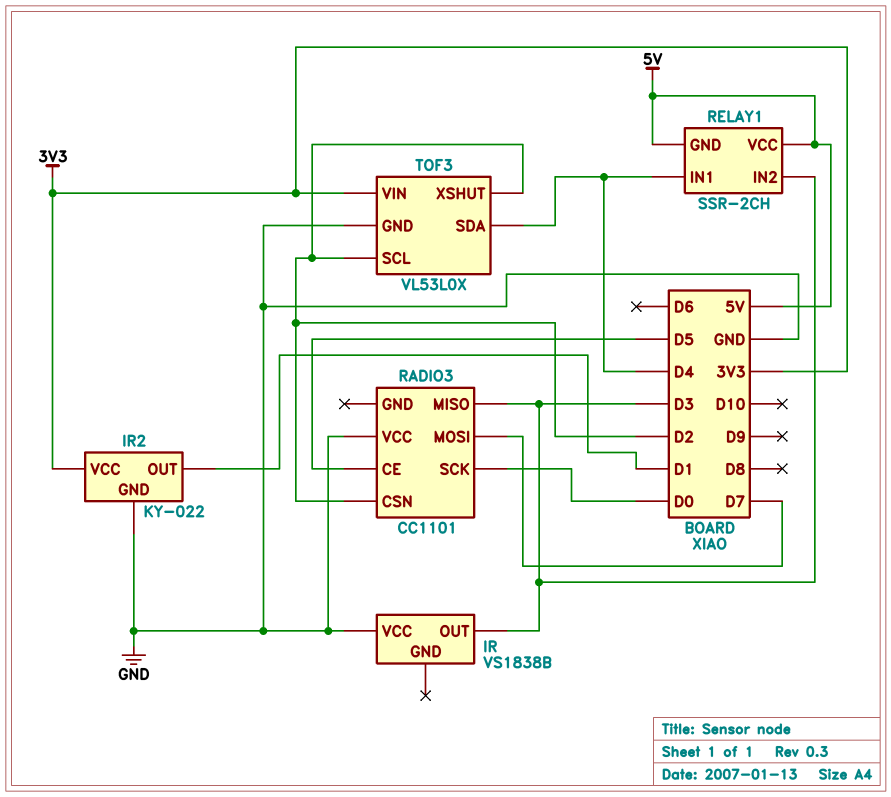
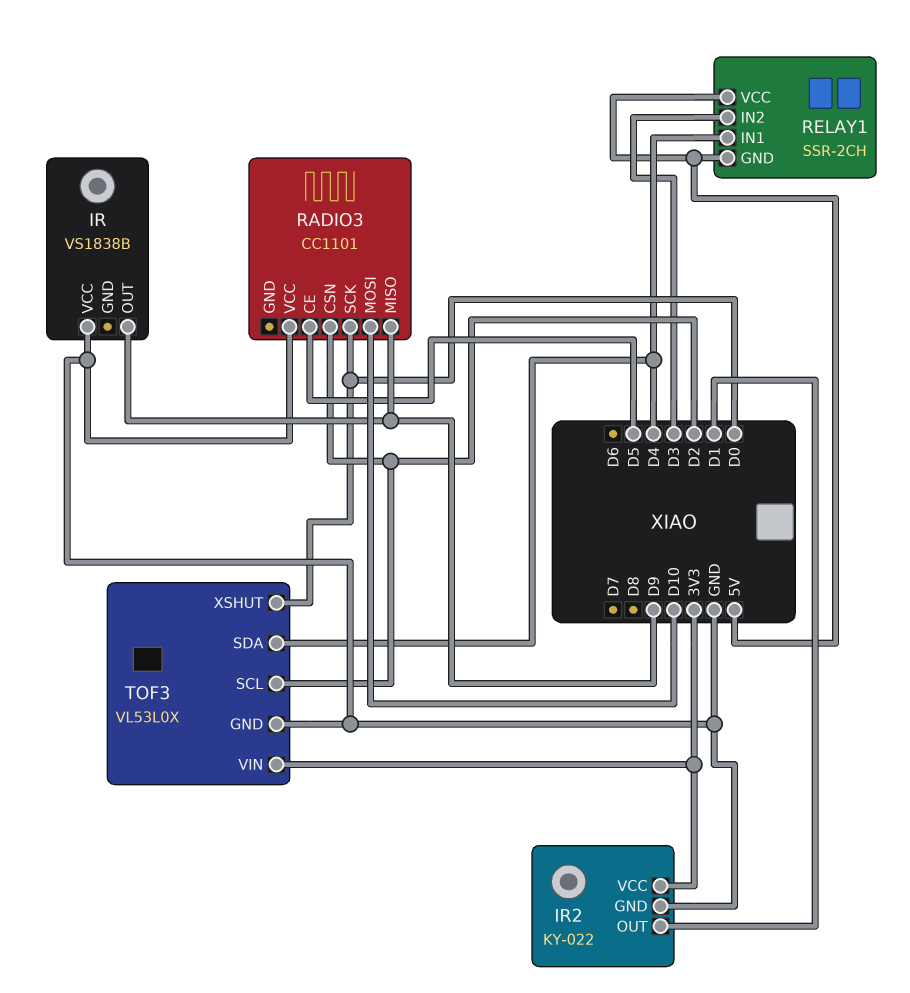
IR pin OUT: D3 -> D9
RADIO3 pin MISO: D3 -> D9
RADIO3 pin MOSI: D7 -> D10
TOF3 pin XSHUT: D2 -> D0

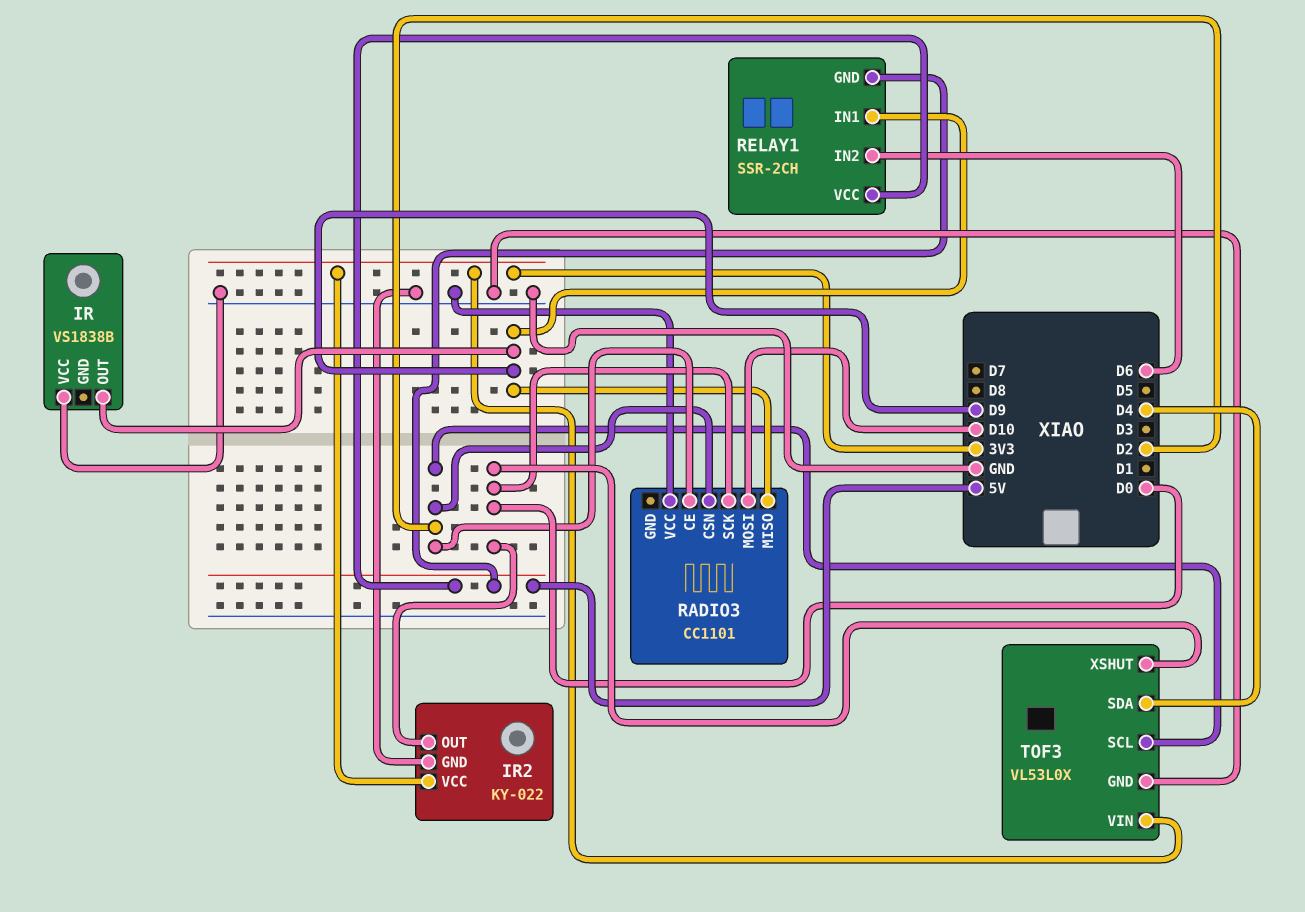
IR2 pin OUT: D1 -> D0
RADIO3 pin CE: D5 -> D2
RELAY1 pin IN1: D4 -> D9
RELAY1 pin IN2: D3 -> D6

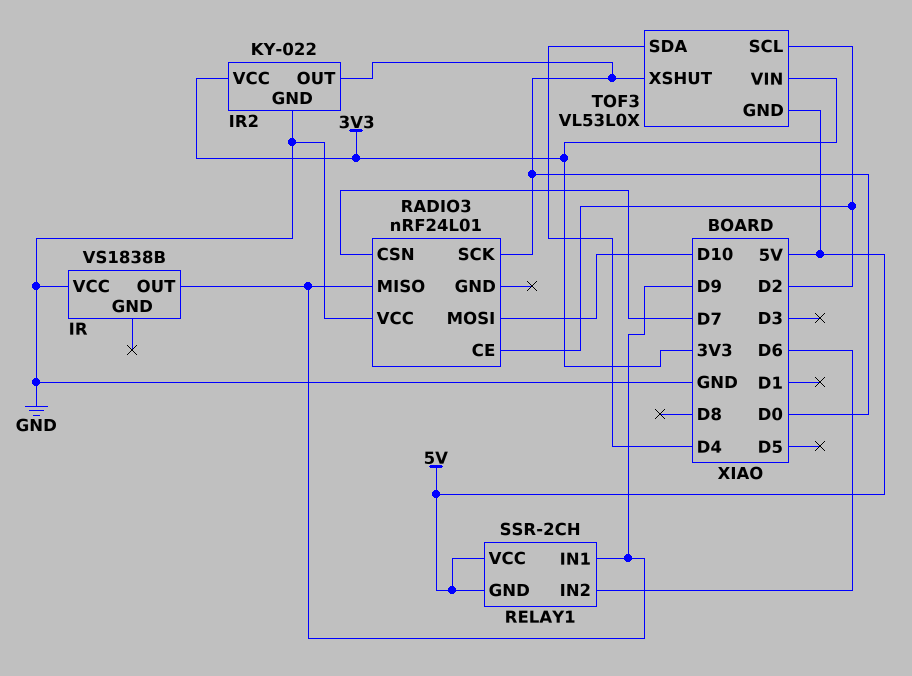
RADIO3: CC1101 -> nRF24L01
RADIO3 pin CSN: D2 -> D7
TOF3 pin GND: GND -> 5V

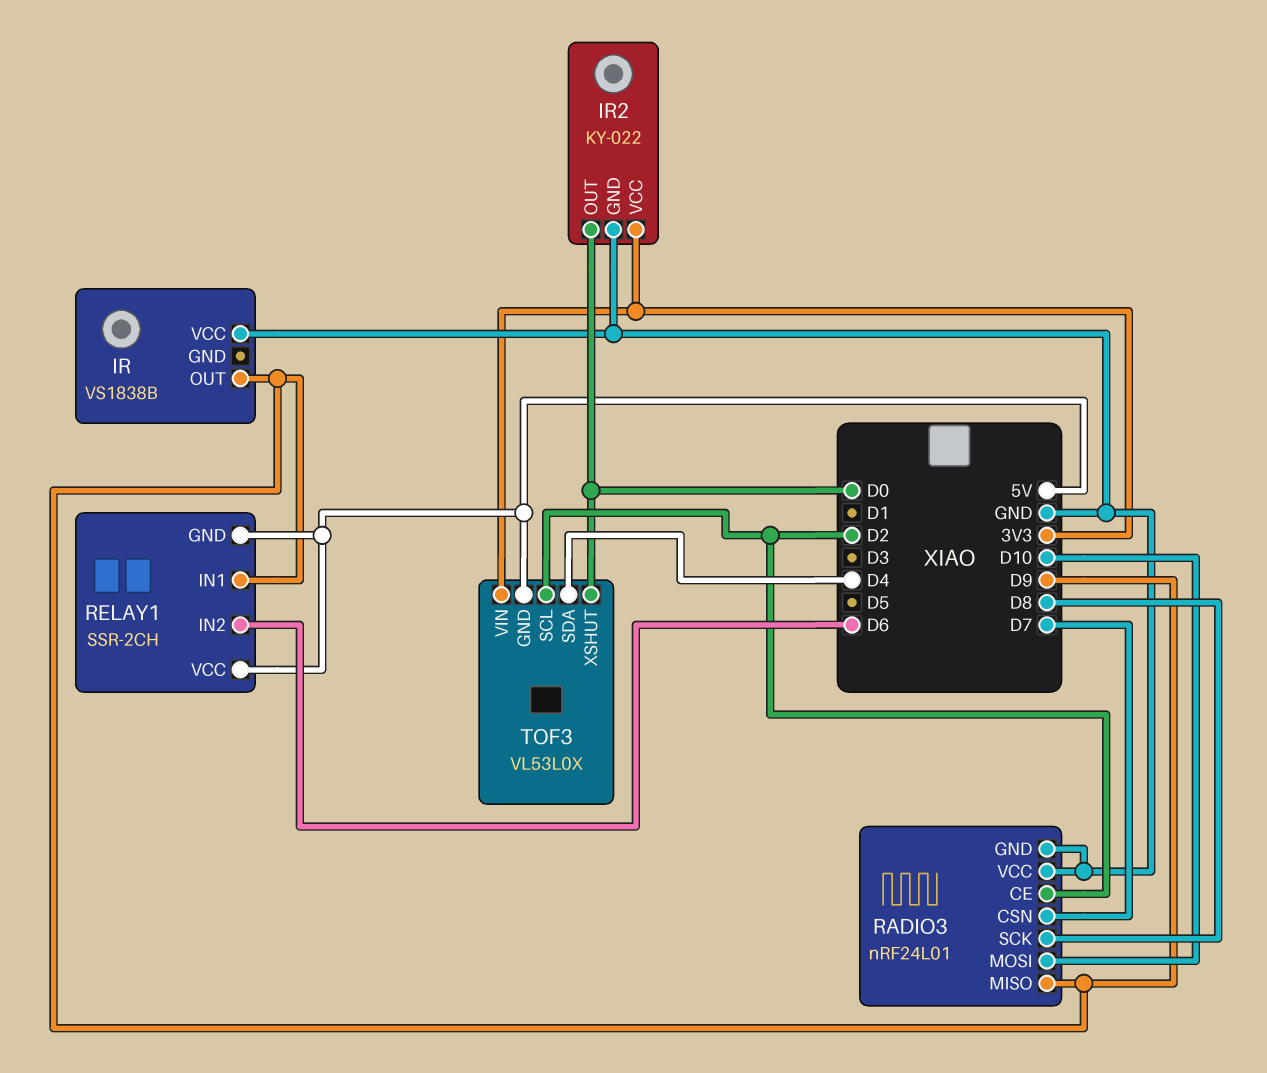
RADIO3 pin GND: none -> GND
RADIO3 pin SCK: D0 -> D8

